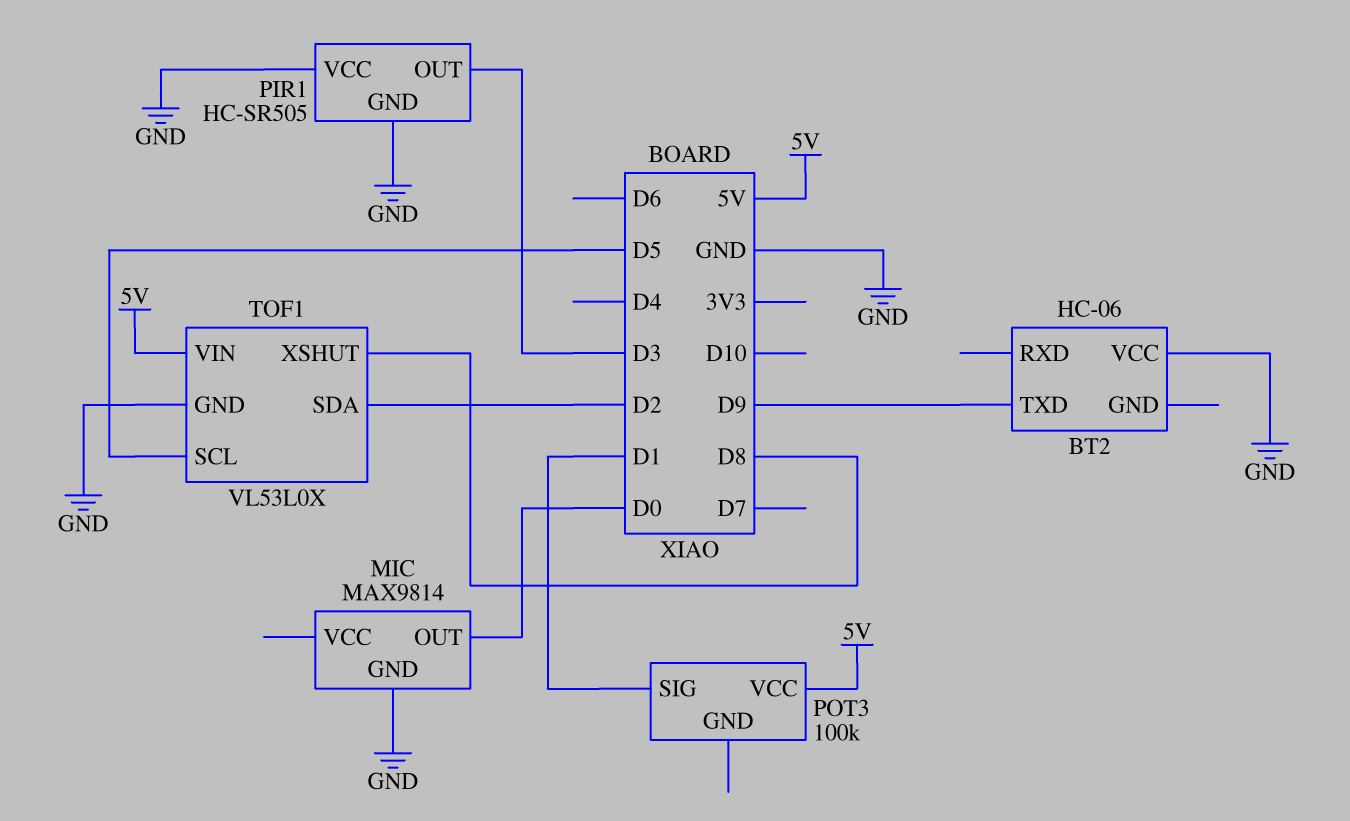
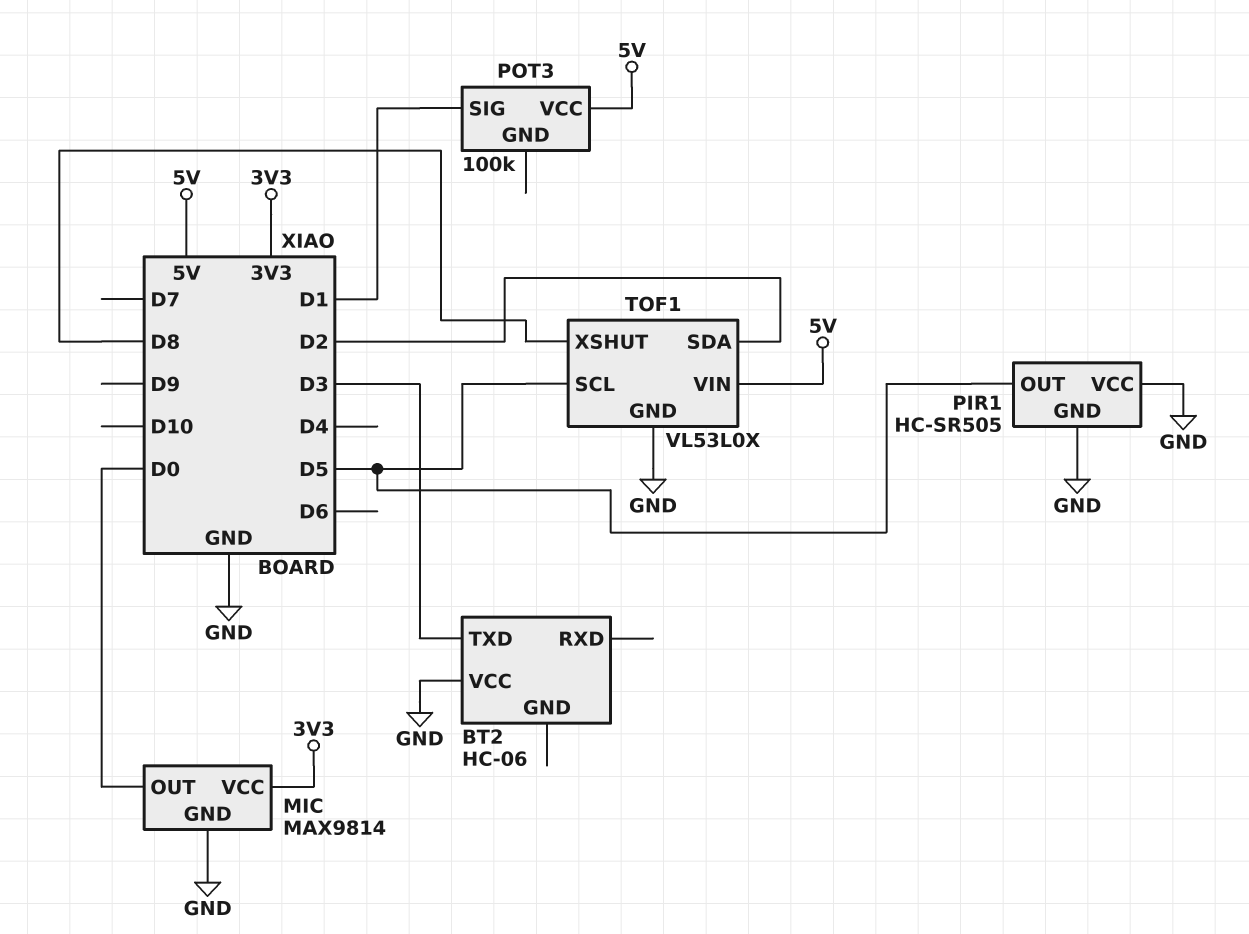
BT2 pin TXD: D9 -> D3
MIC pin VCC: none -> 3V3
PIR1 pin OUT: D3 -> D5

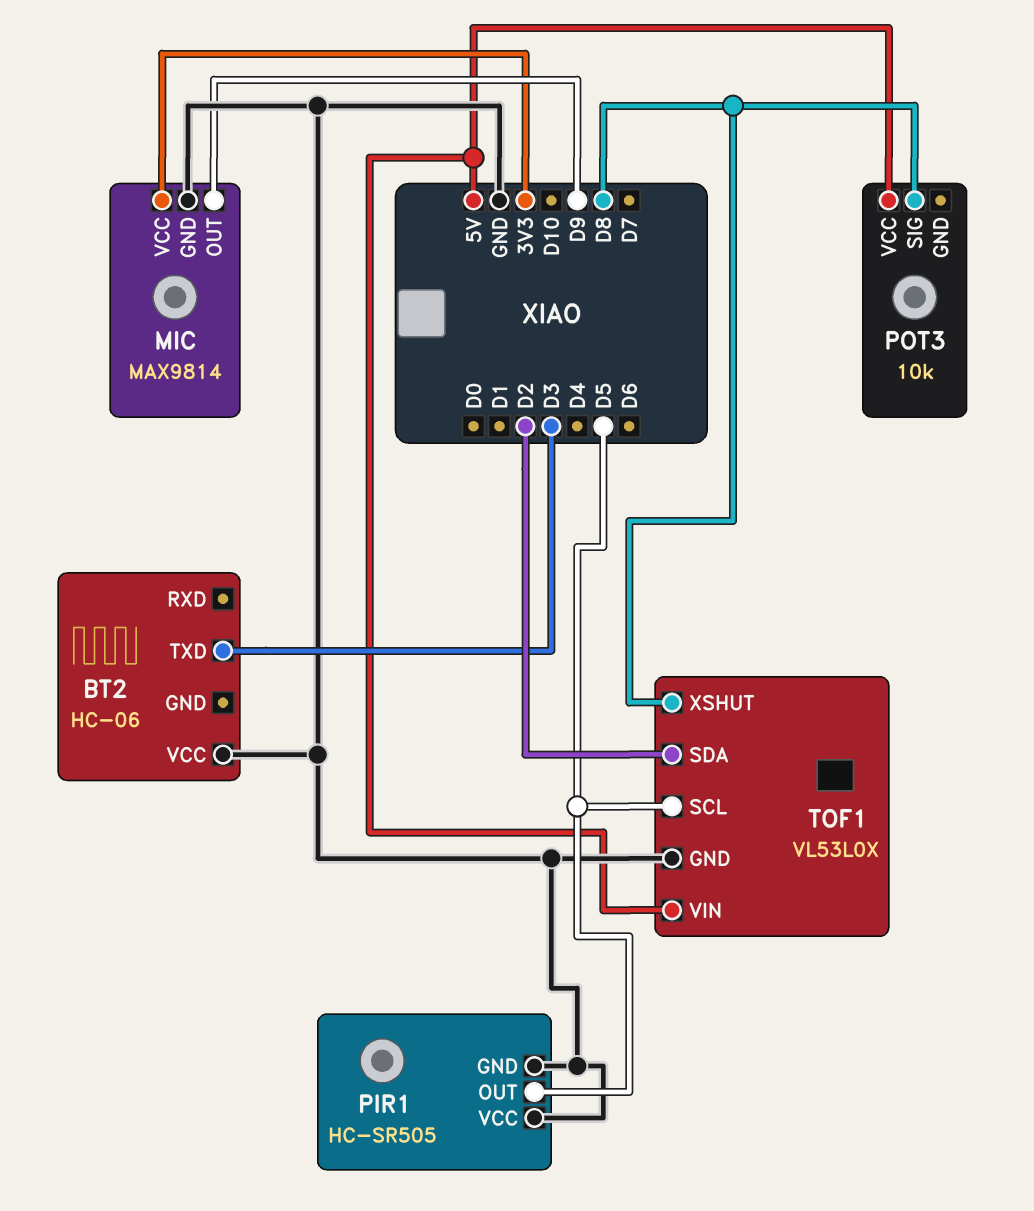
MIC pin OUT: D0 -> D9
POT3: 100k -> 10k
POT3 pin SIG: D1 -> D8

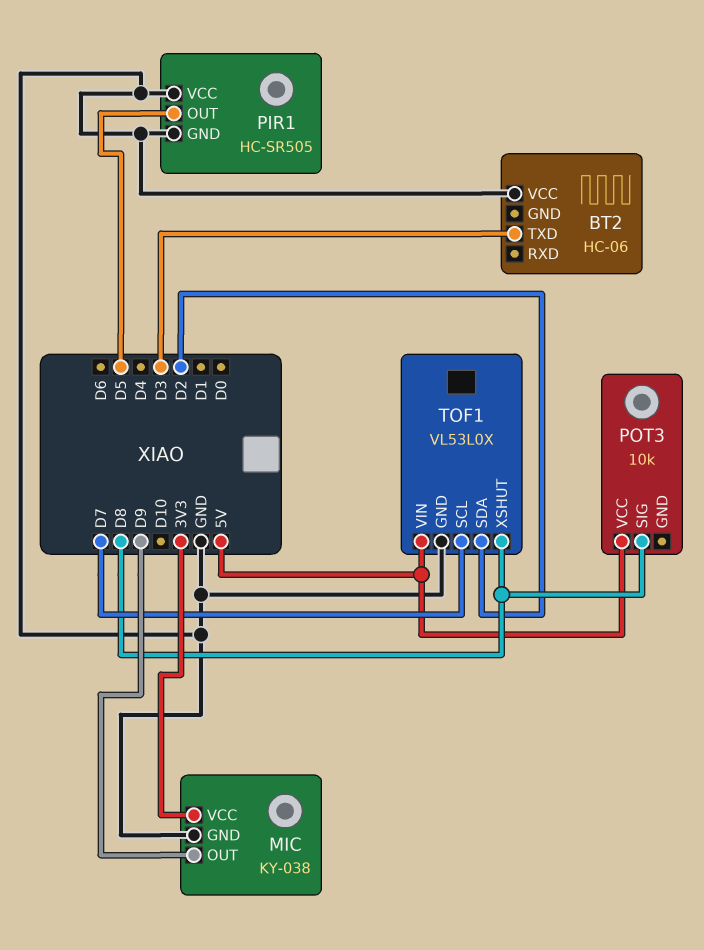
MIC: MAX9814 -> KY-038
TOF1 pin SCL: D5 -> D7

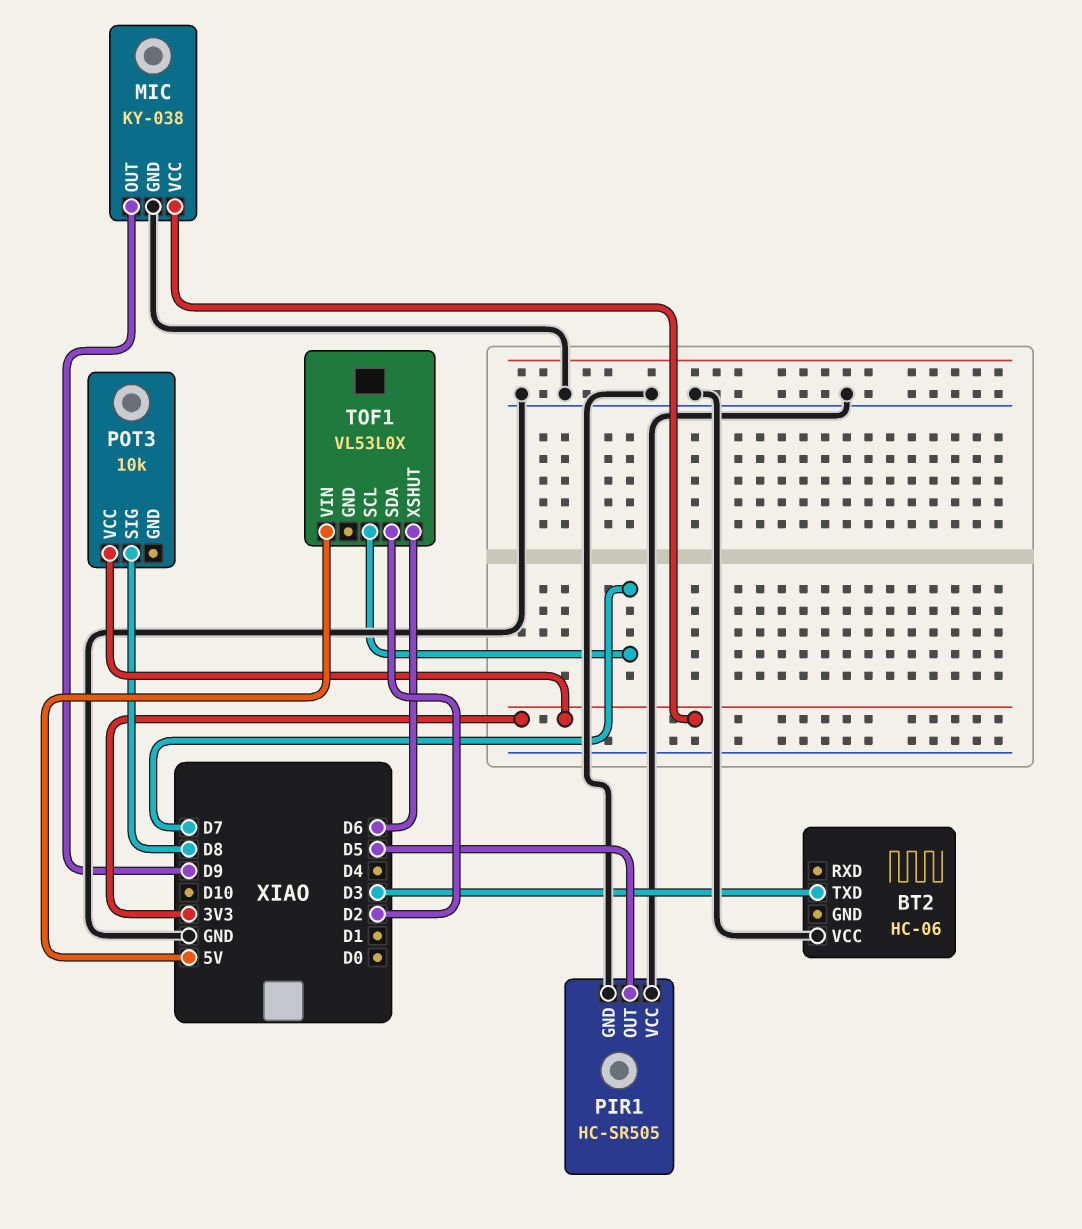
POT3 pin VCC: 5V -> 3V3
TOF1 pin GND: GND -> none
TOF1 pin XSHUT: D8 -> D6

